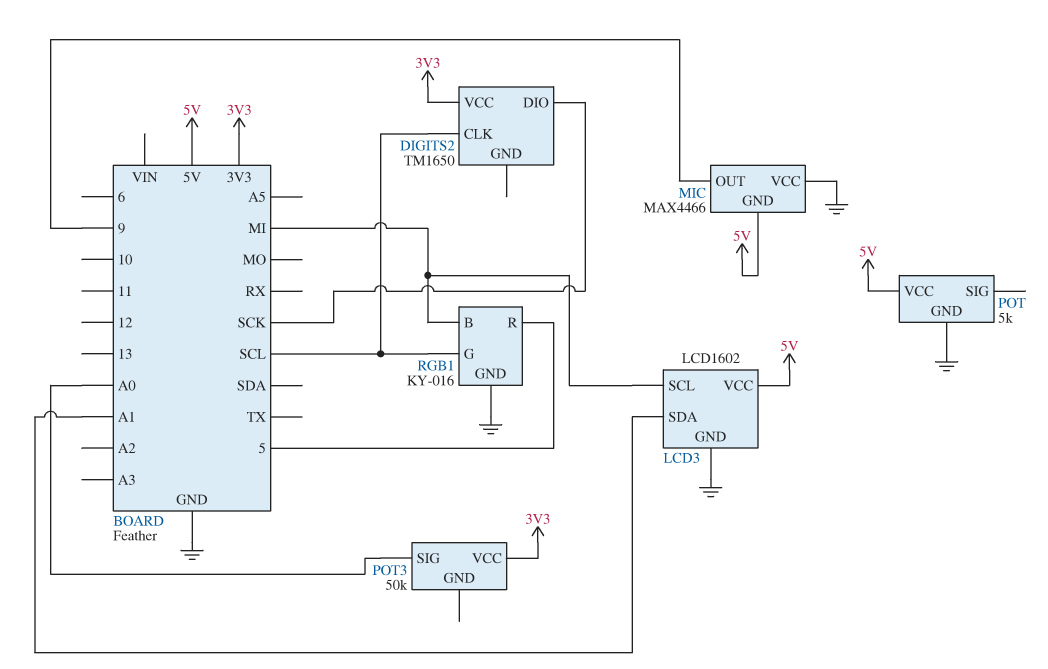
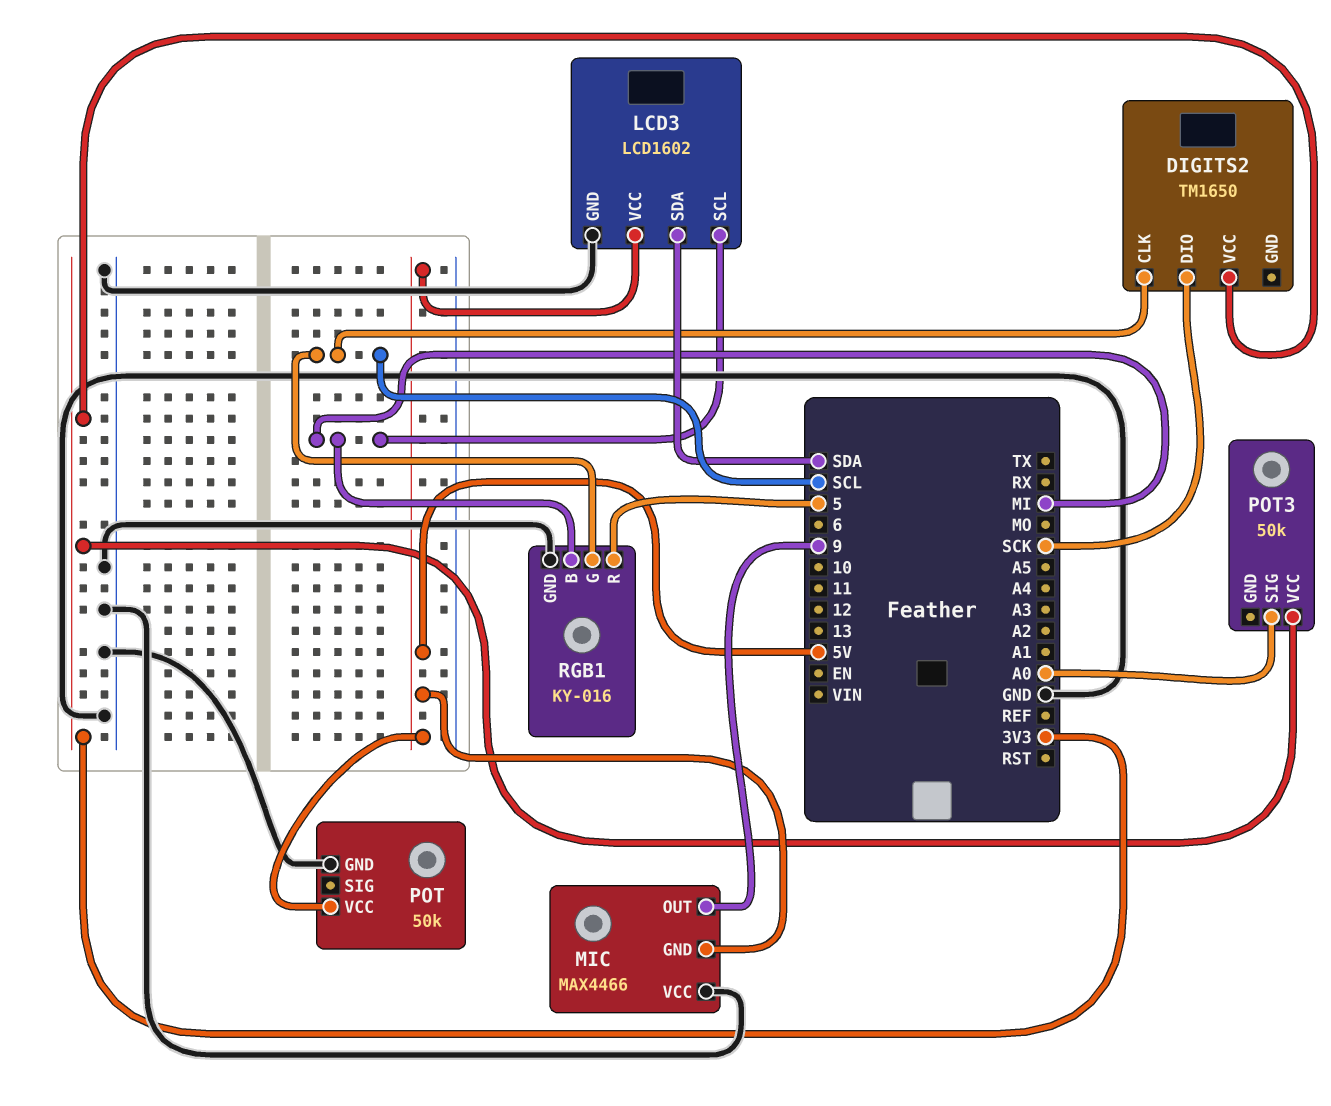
LCD3 pin SDA: A1 -> SDA
POT: 5k -> 50k

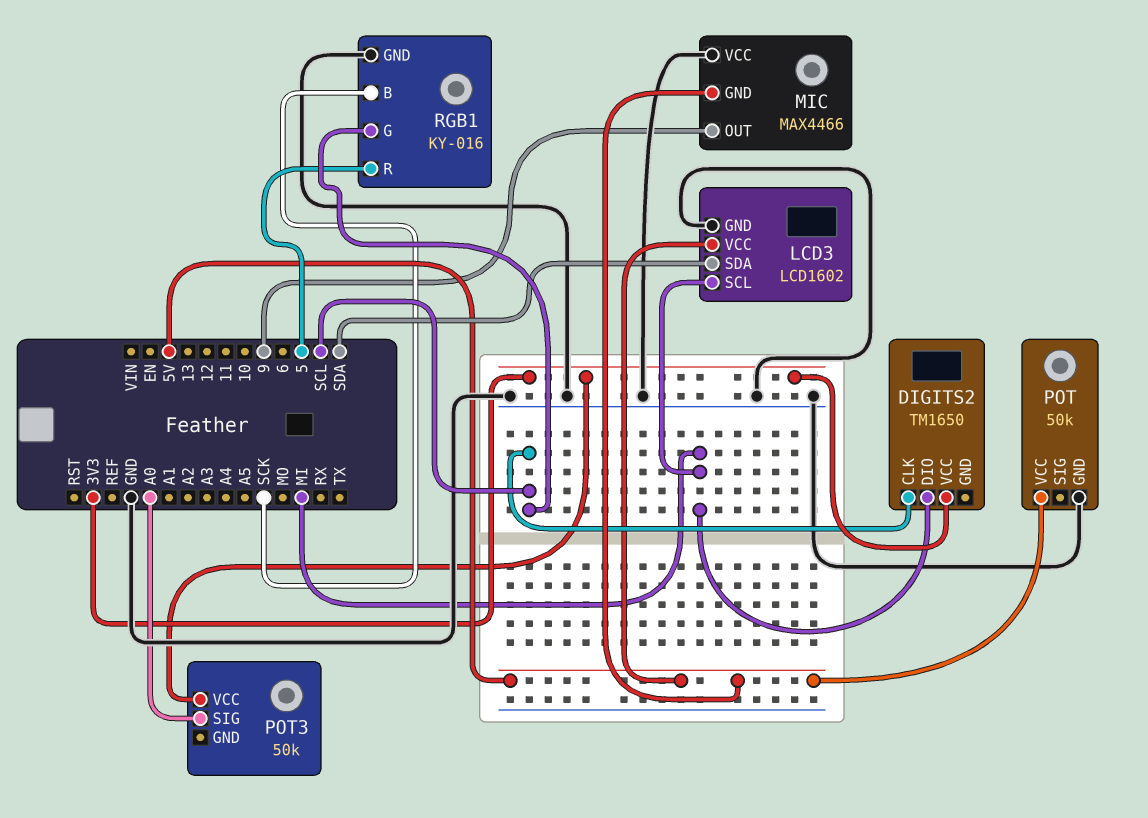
DIGITS2 pin DIO: SCK -> MI
RGB1 pin B: MI -> SCK

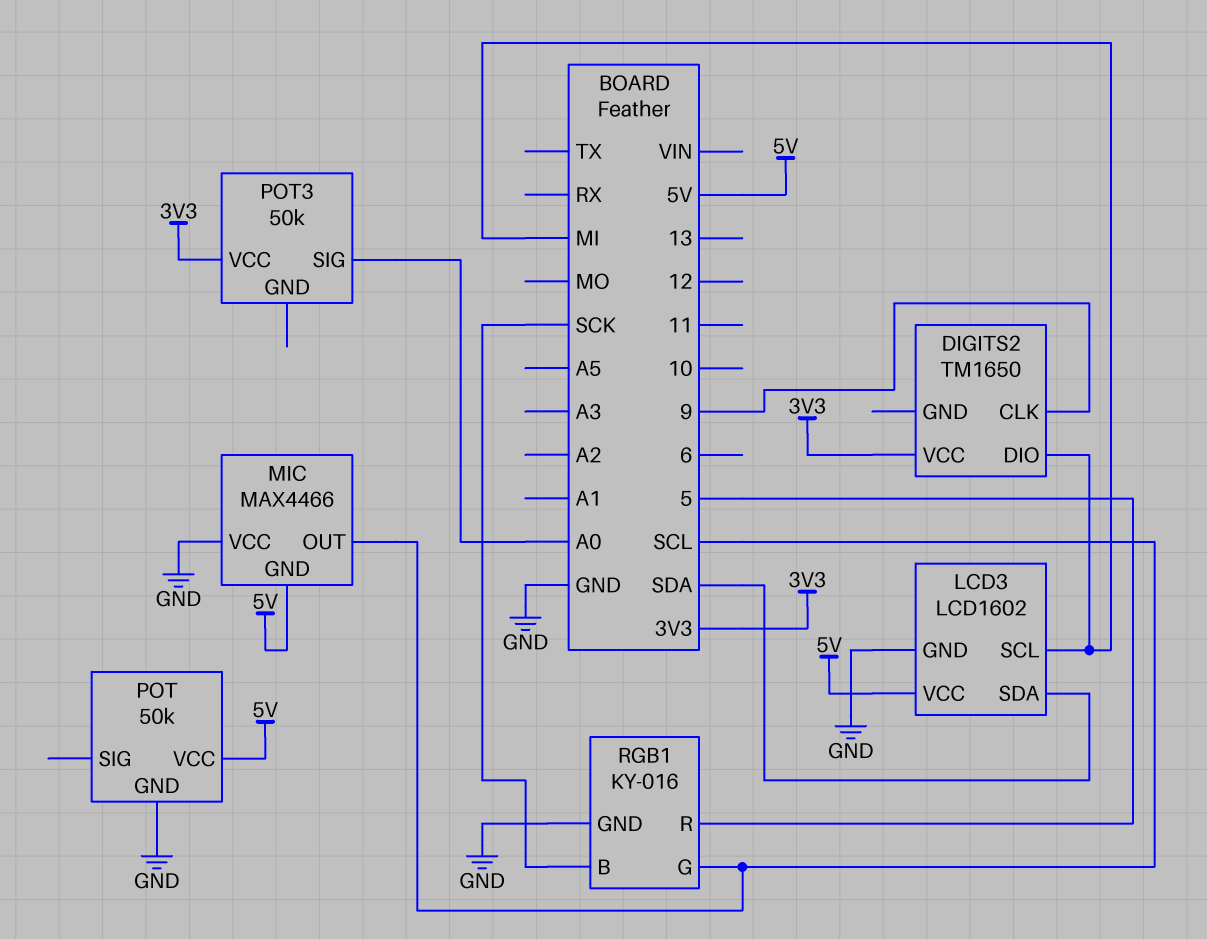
DIGITS2 pin CLK: SCL -> 9
MIC pin OUT: 9 -> SCL

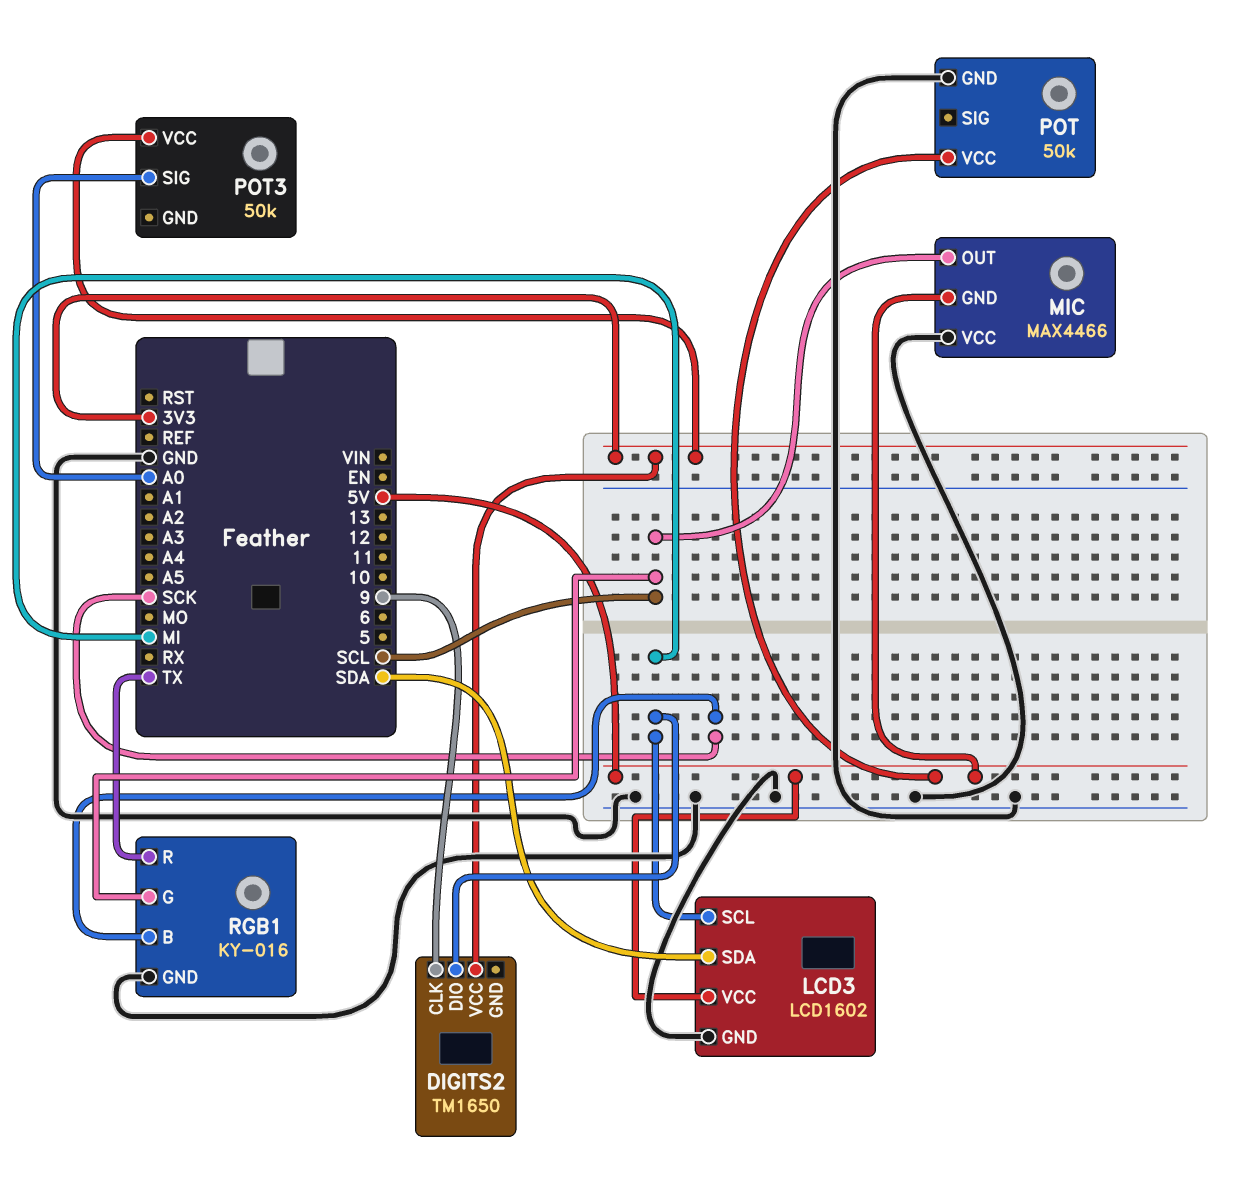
RGB1 pin R: 5 -> TX

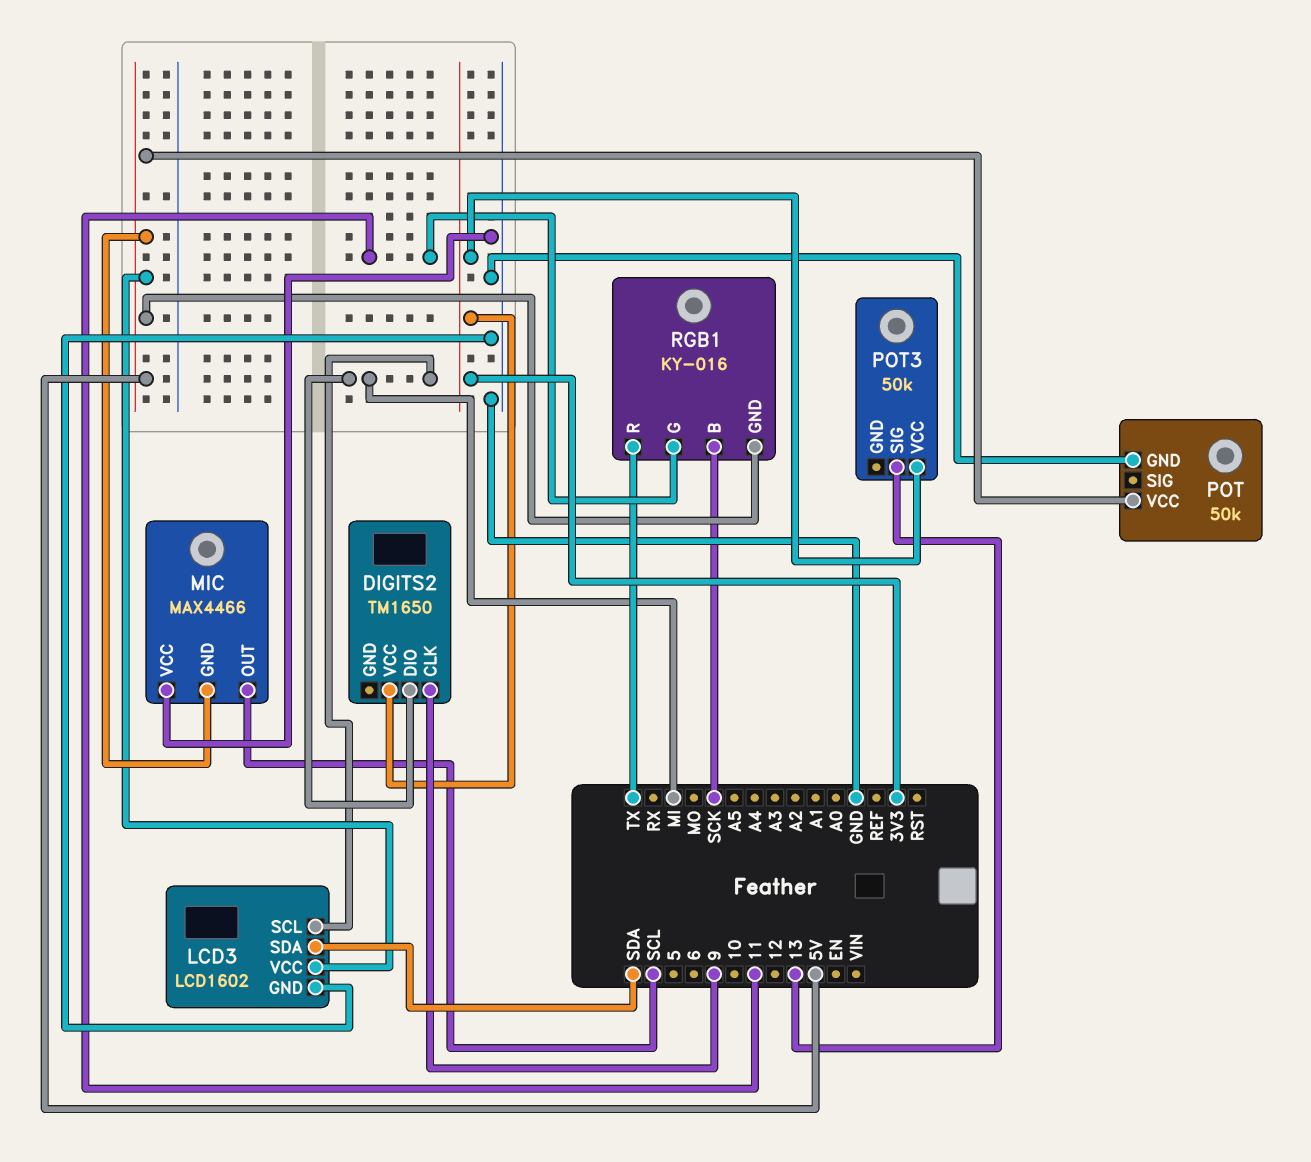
POT3 pin SIG: A0 -> 13
RGB1 pin G: SCL -> 11
RGB1 pin GND: GND -> 5V

